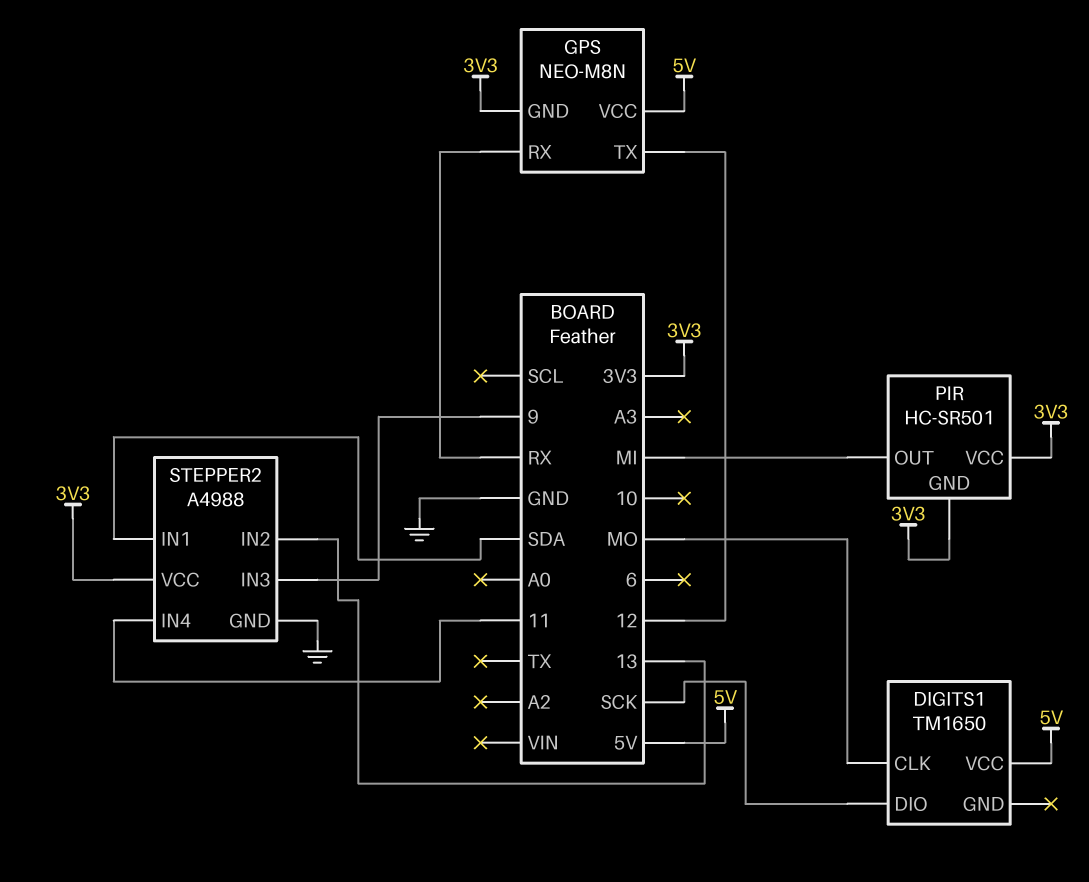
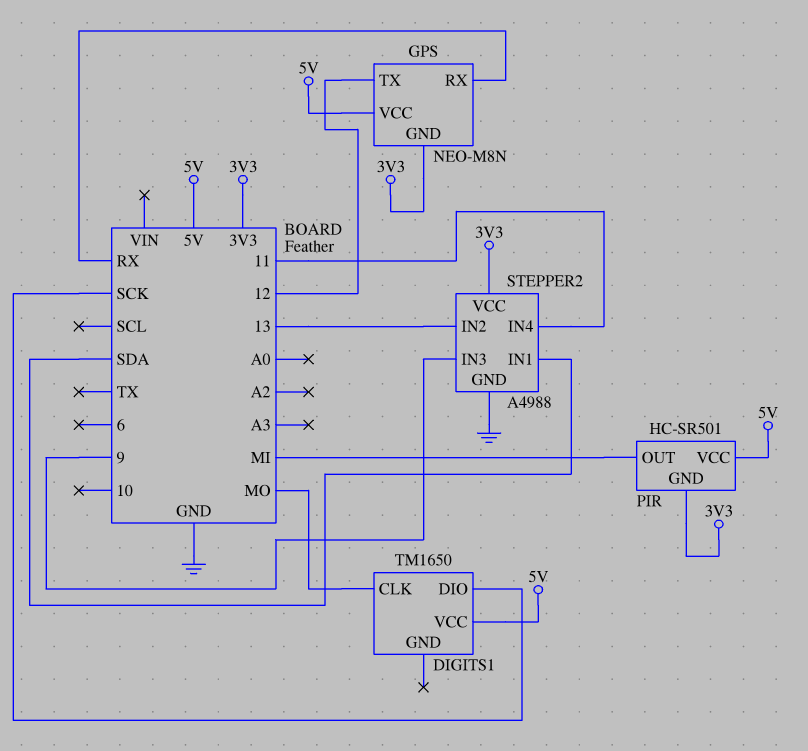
PIR pin VCC: 3V3 -> 5V

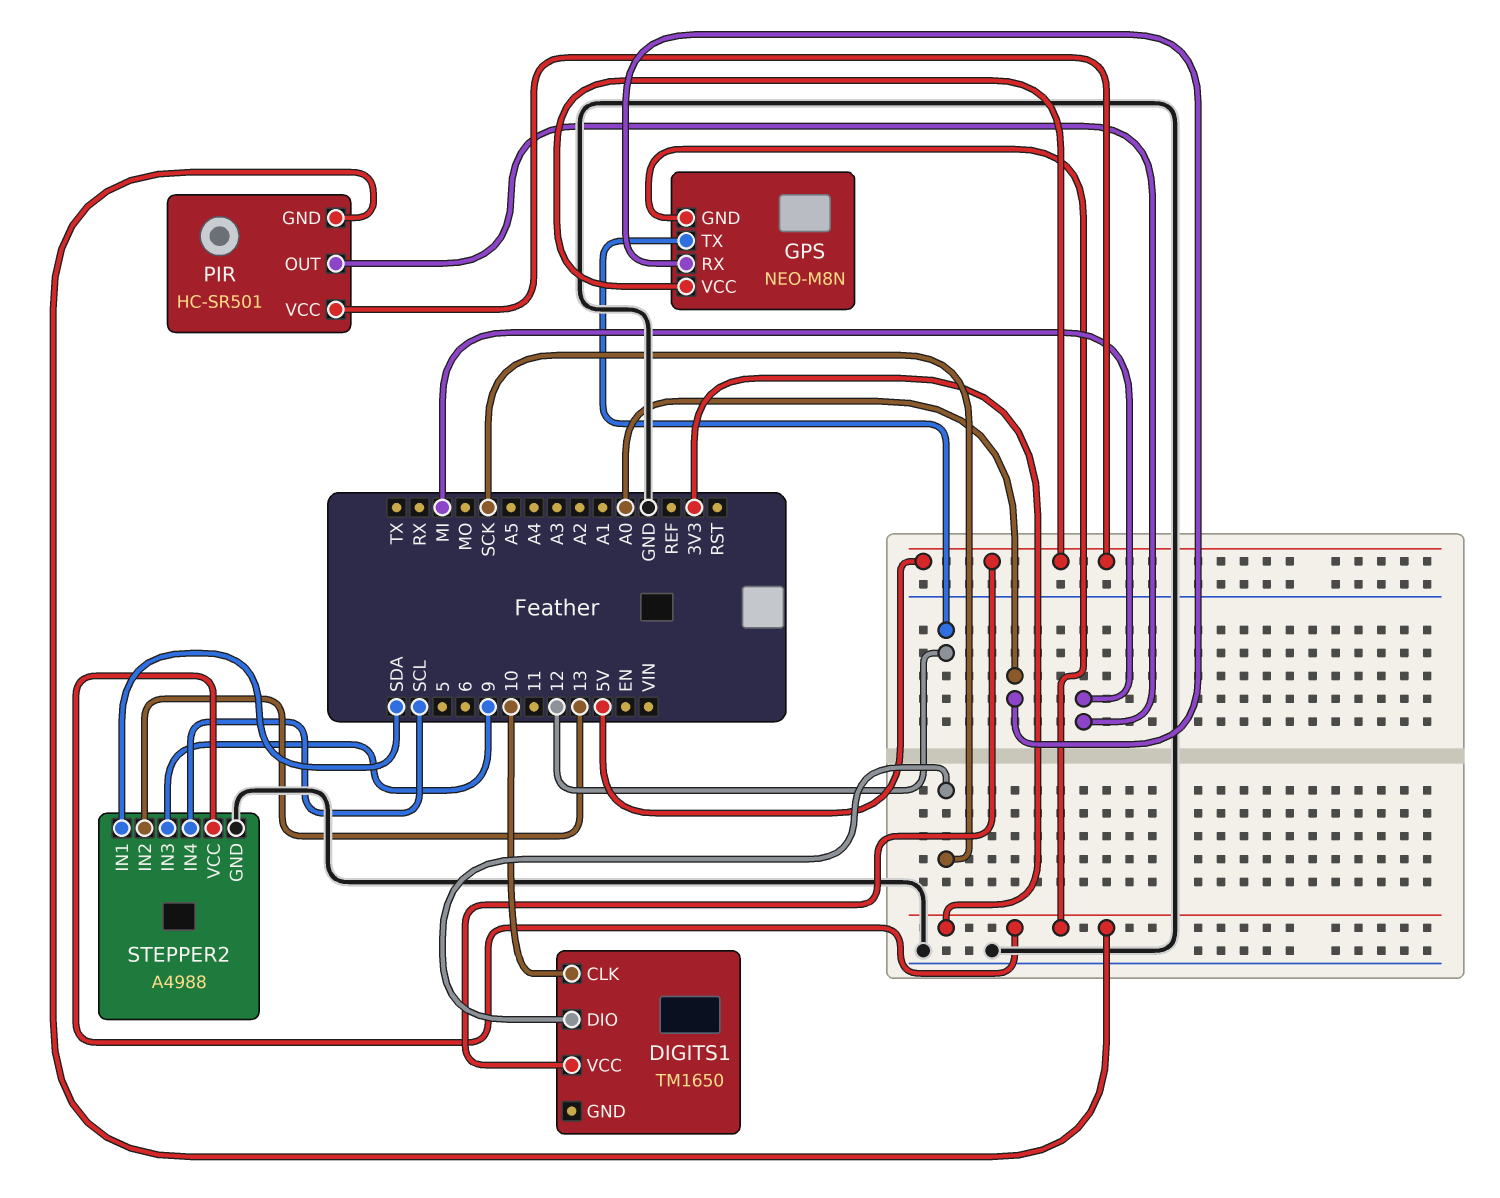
DIGITS1 pin CLK: MO -> 10
GPS pin RX: RX -> A0
STEPPER2 pin IN4: 11 -> SCL

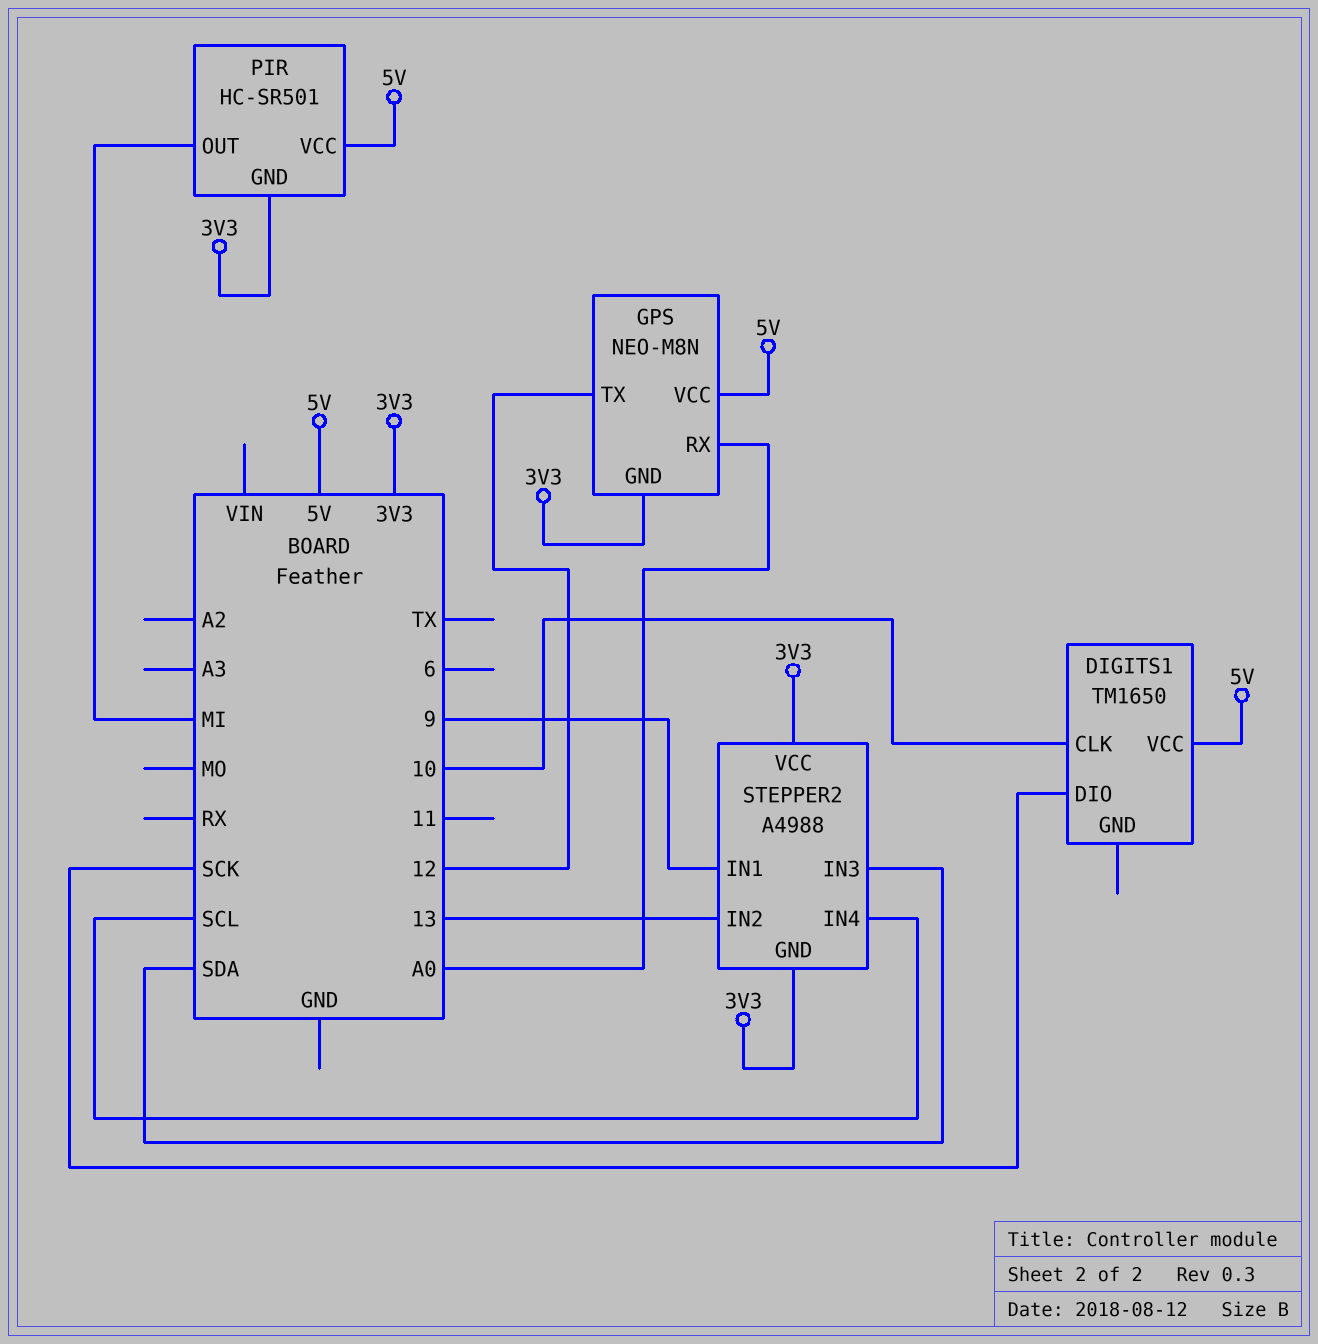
STEPPER2 pin GND: GND -> 3V3
STEPPER2 pin IN1: SDA -> 9
STEPPER2 pin IN3: 9 -> SDA

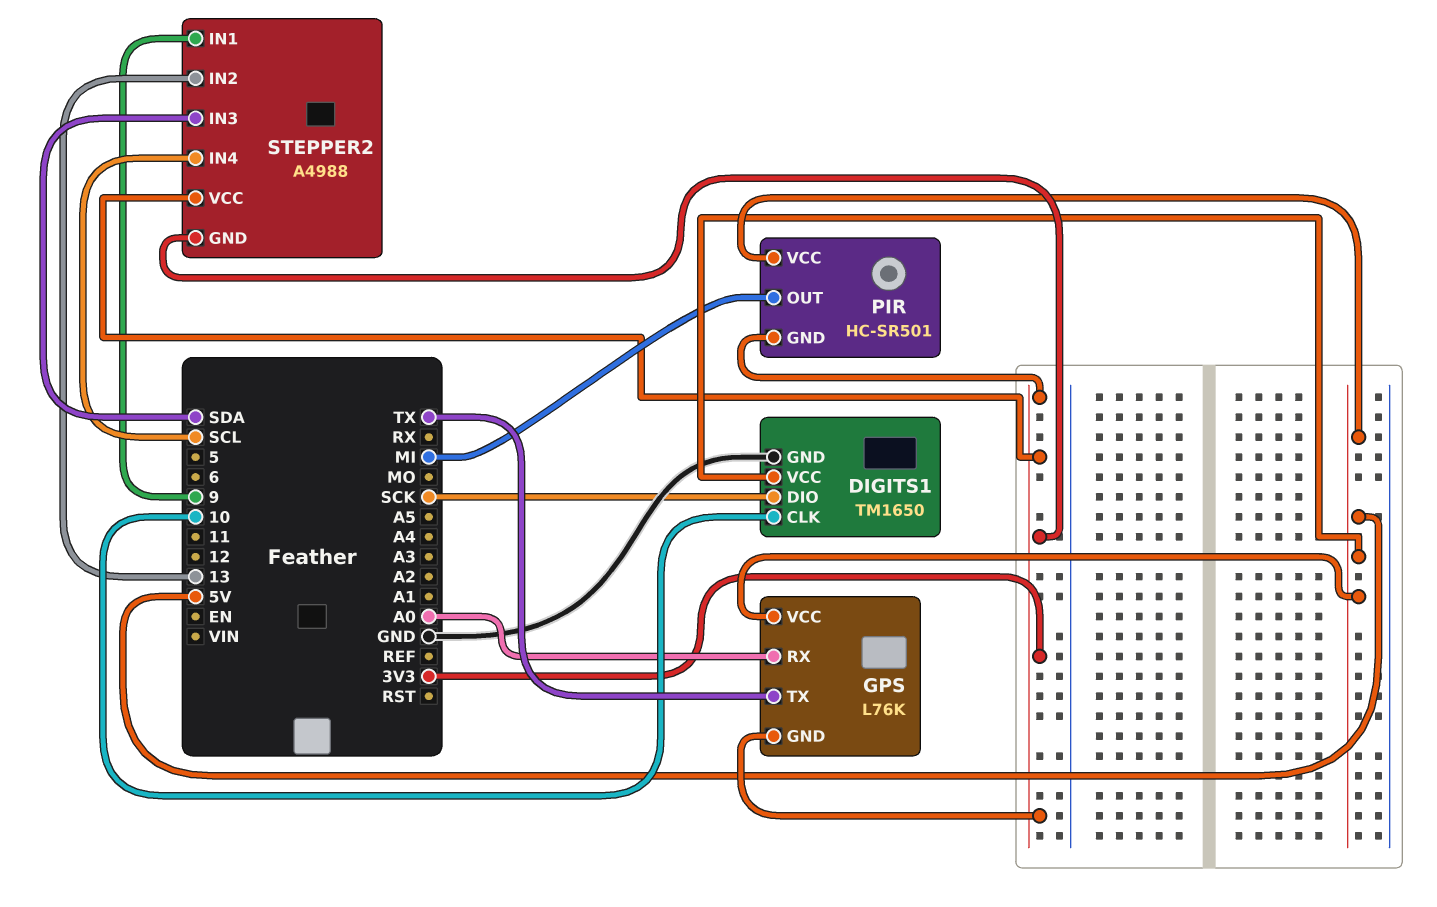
DIGITS1 pin GND: none -> GND
GPS: NEO-M8N -> L76K
GPS pin TX: 12 -> TX

